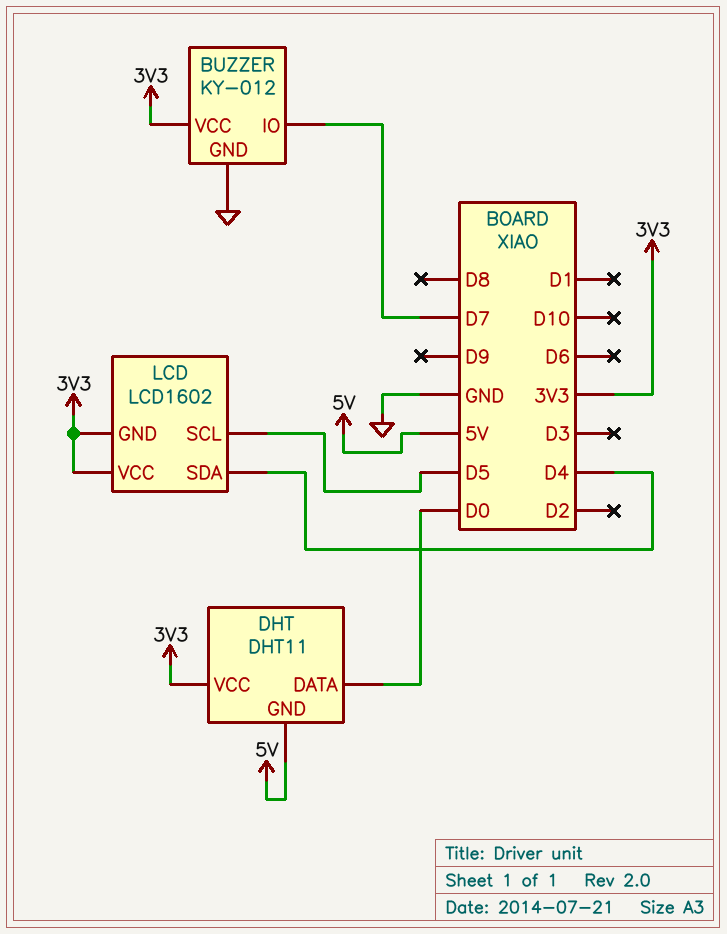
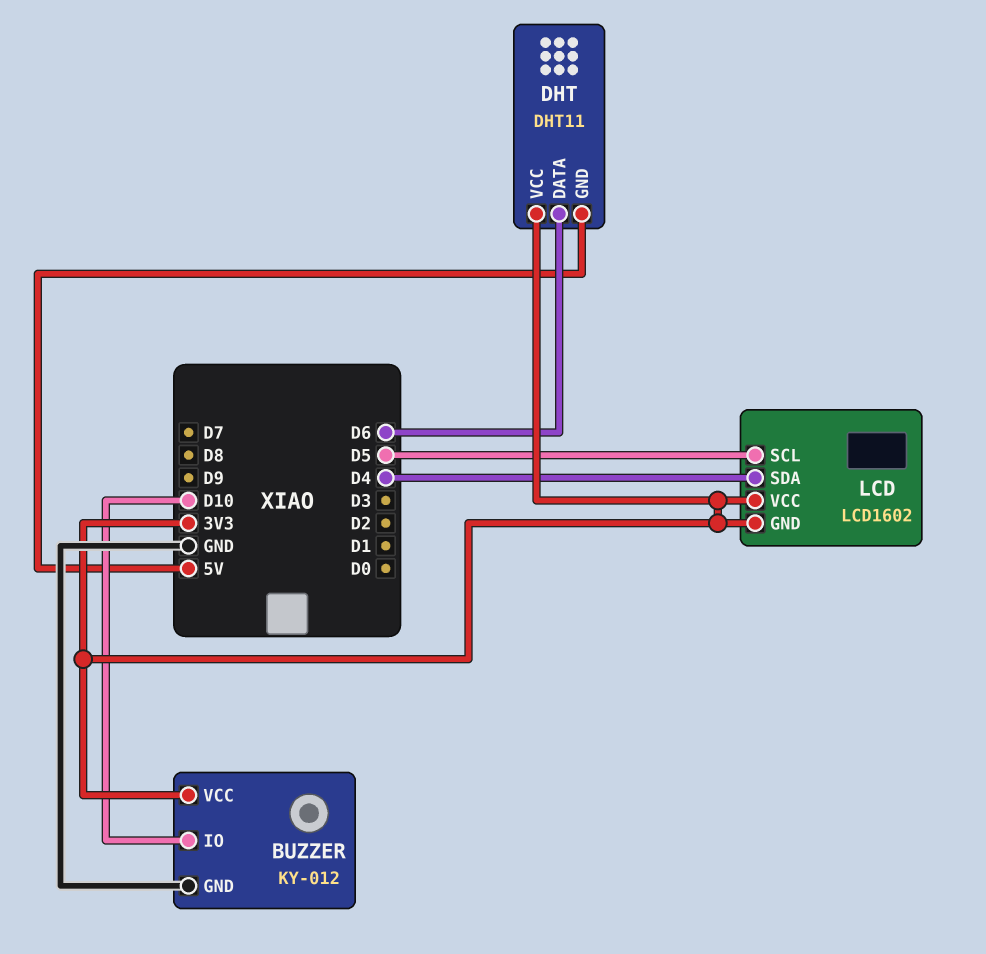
BUZZER pin IO: D7 -> D10
DHT pin DATA: D0 -> D6

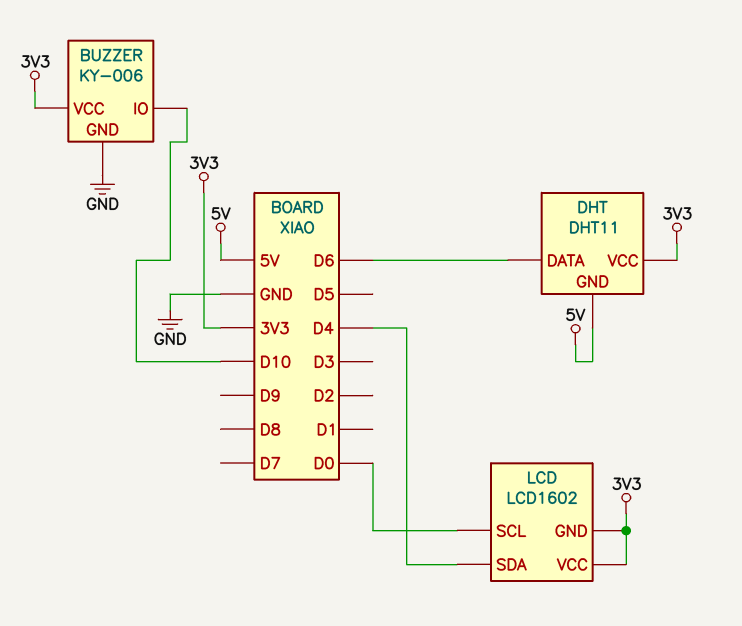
BUZZER: KY-012 -> KY-006
LCD pin SCL: D5 -> D0

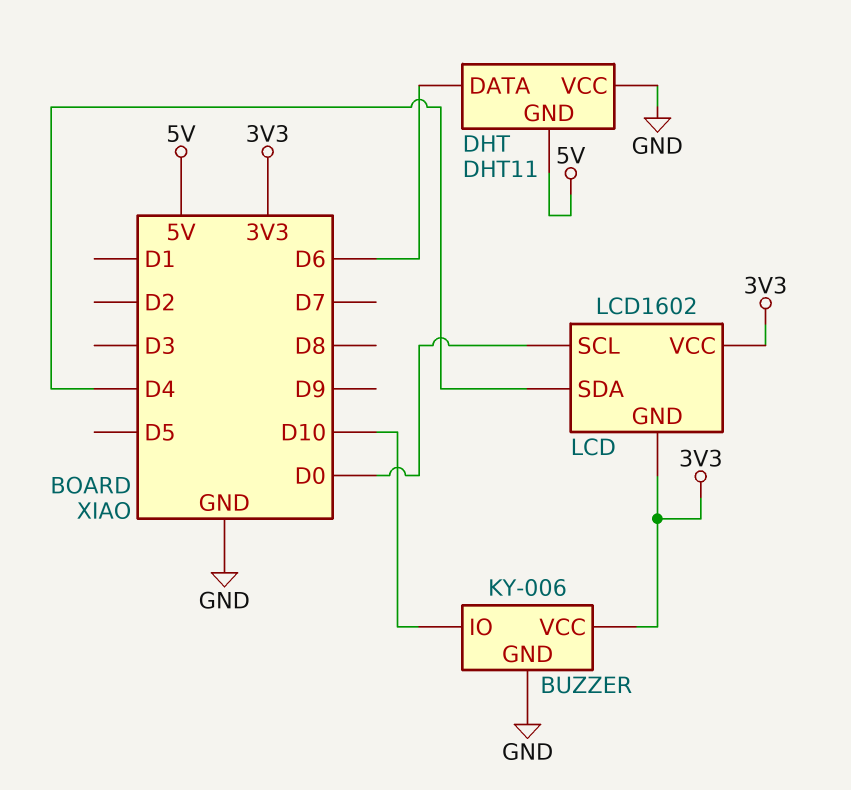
DHT pin VCC: 3V3 -> GND

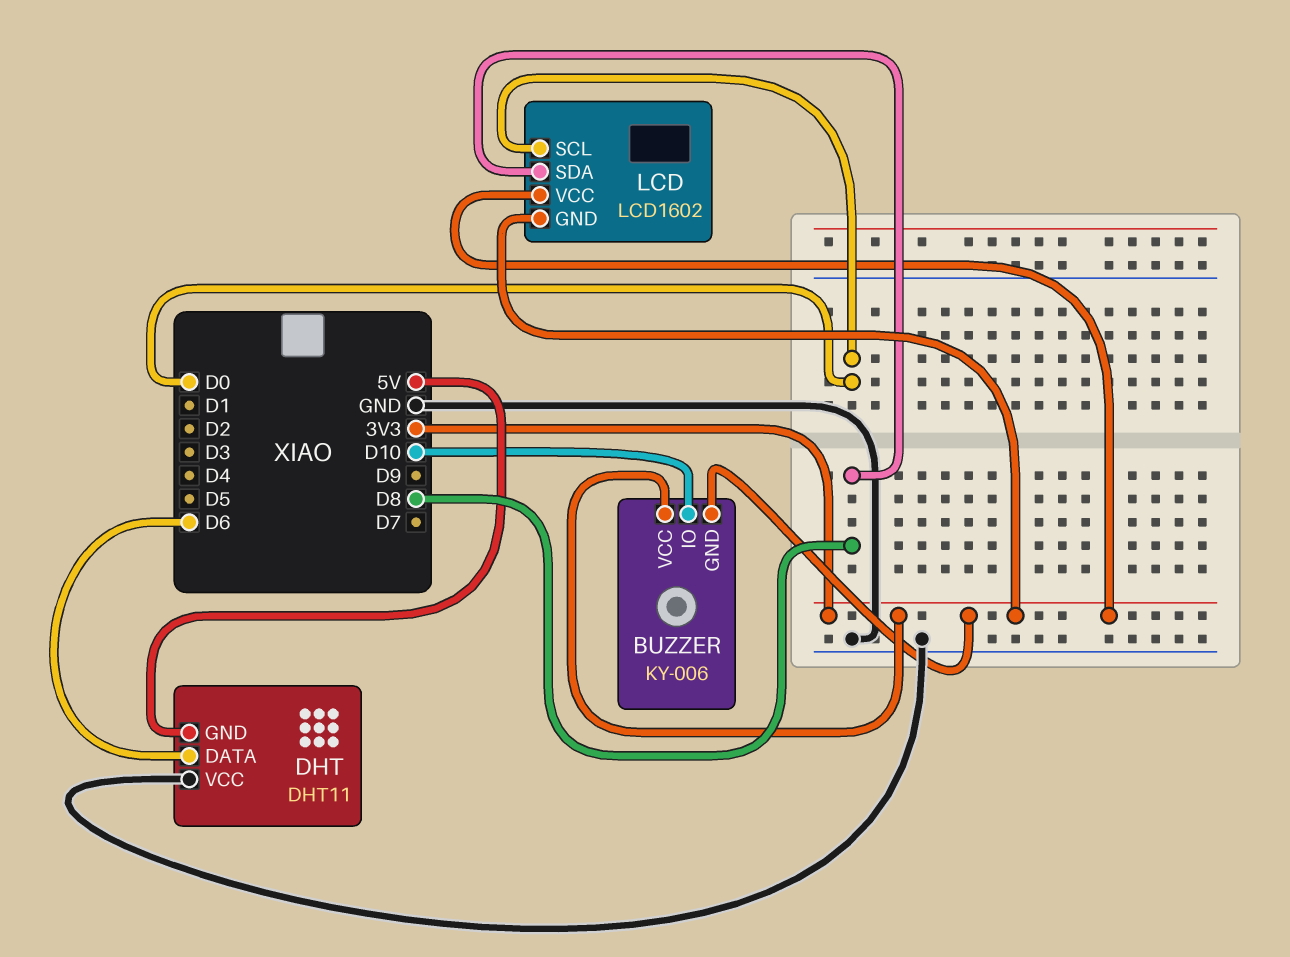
BUZZER pin GND: GND -> 3V3
LCD pin SDA: D4 -> D8

